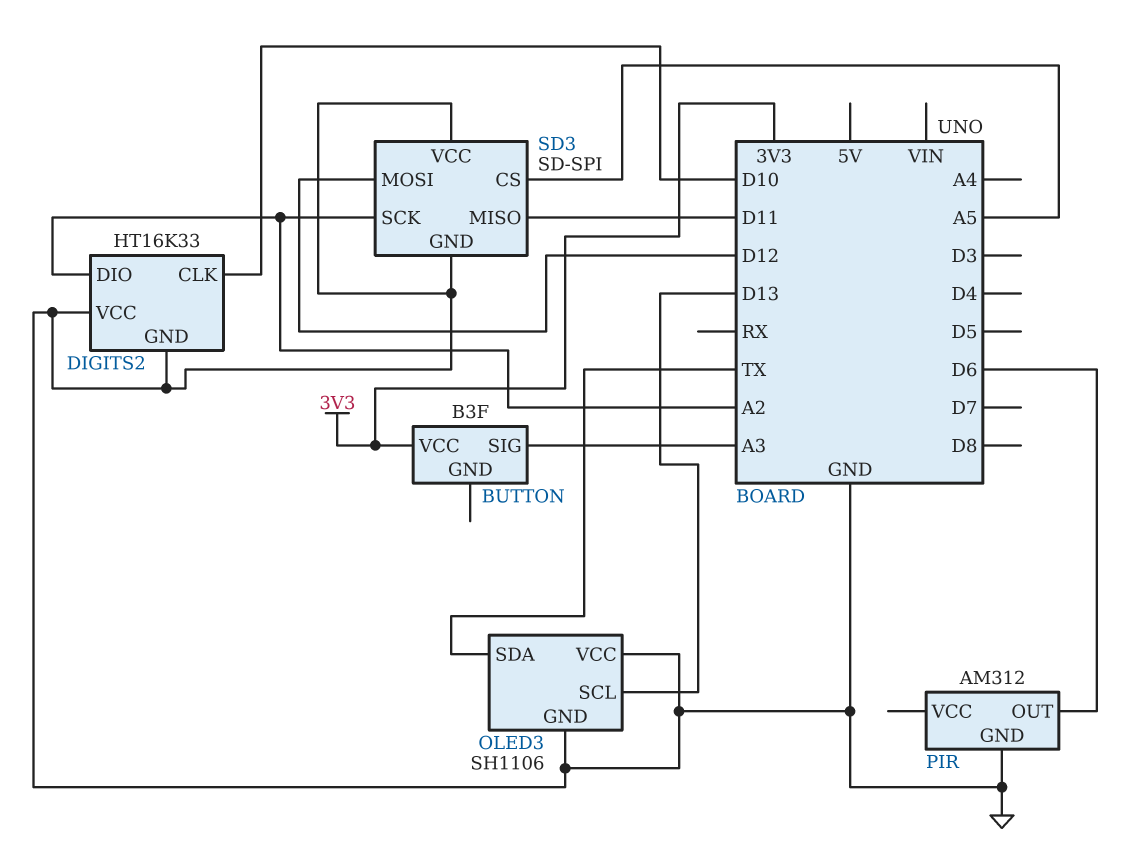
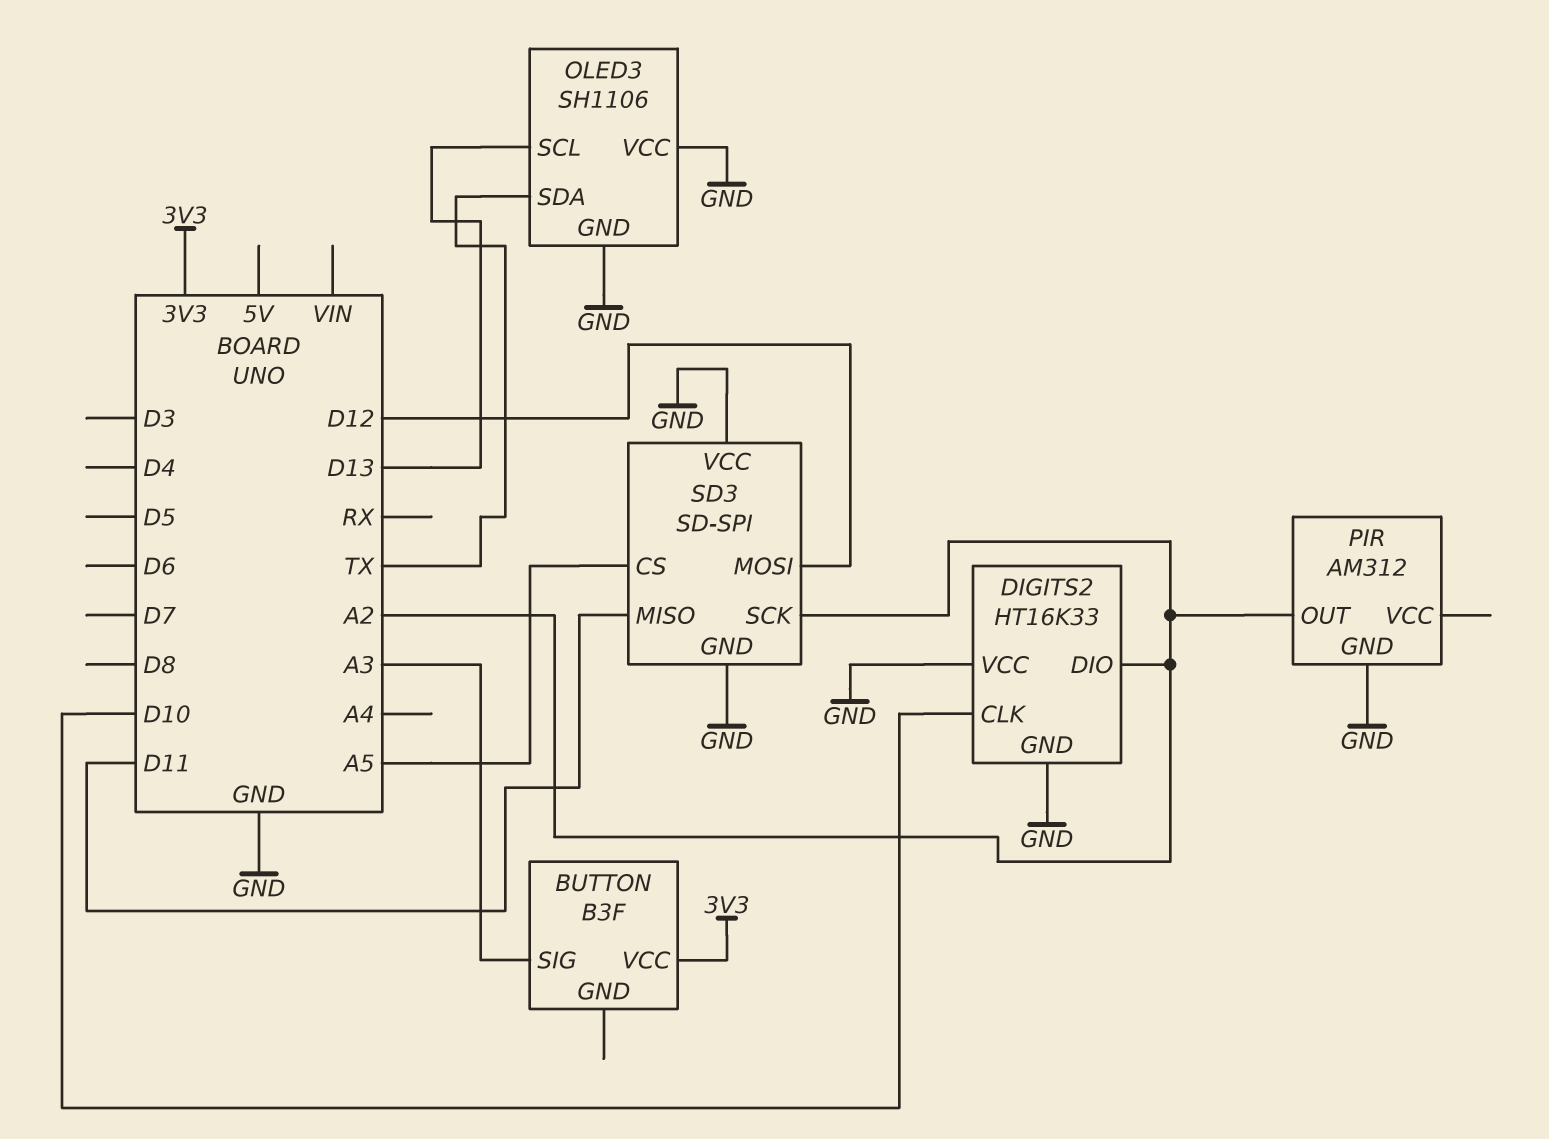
PIR pin OUT: D6 -> A2

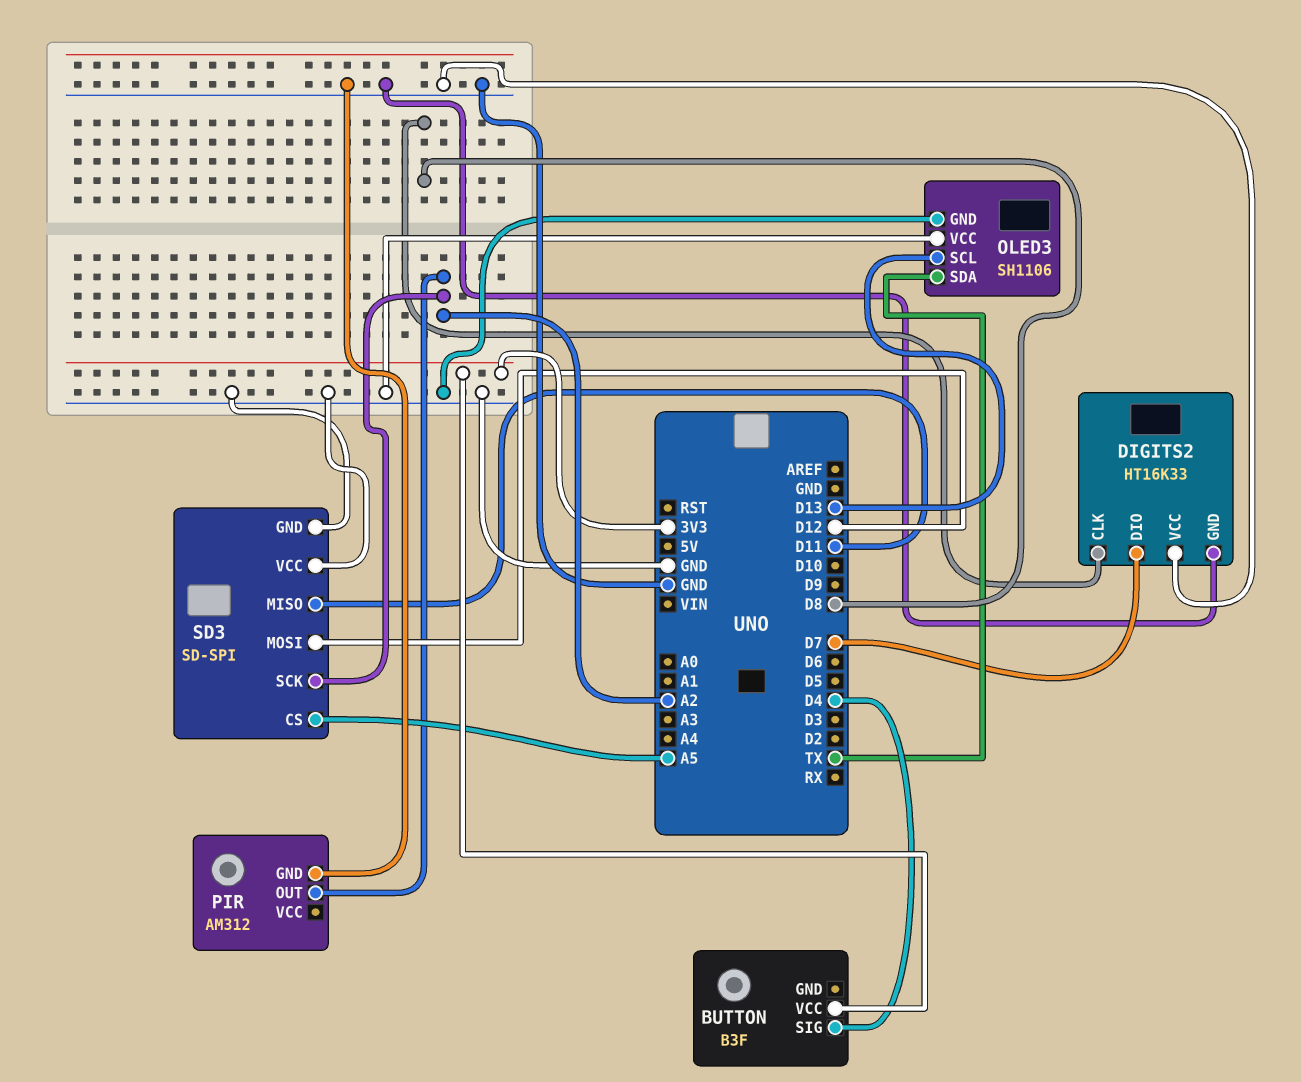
BUTTON pin SIG: A3 -> D4
DIGITS2 pin CLK: D10 -> D8
DIGITS2 pin DIO: A2 -> D7

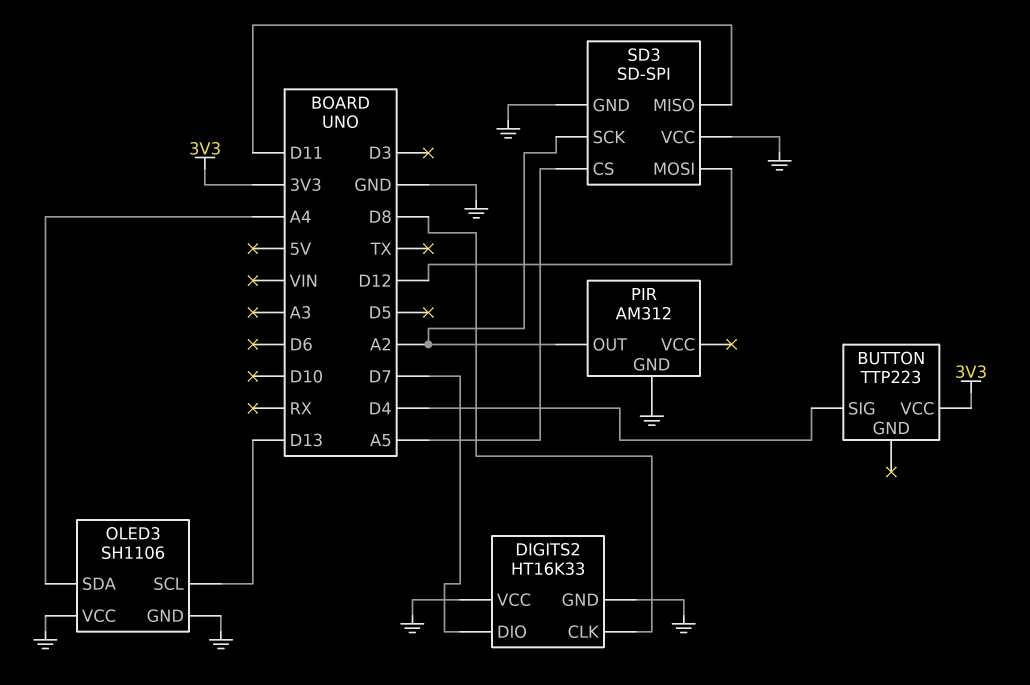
BUTTON: B3F -> TTP223
OLED3 pin SDA: TX -> A4

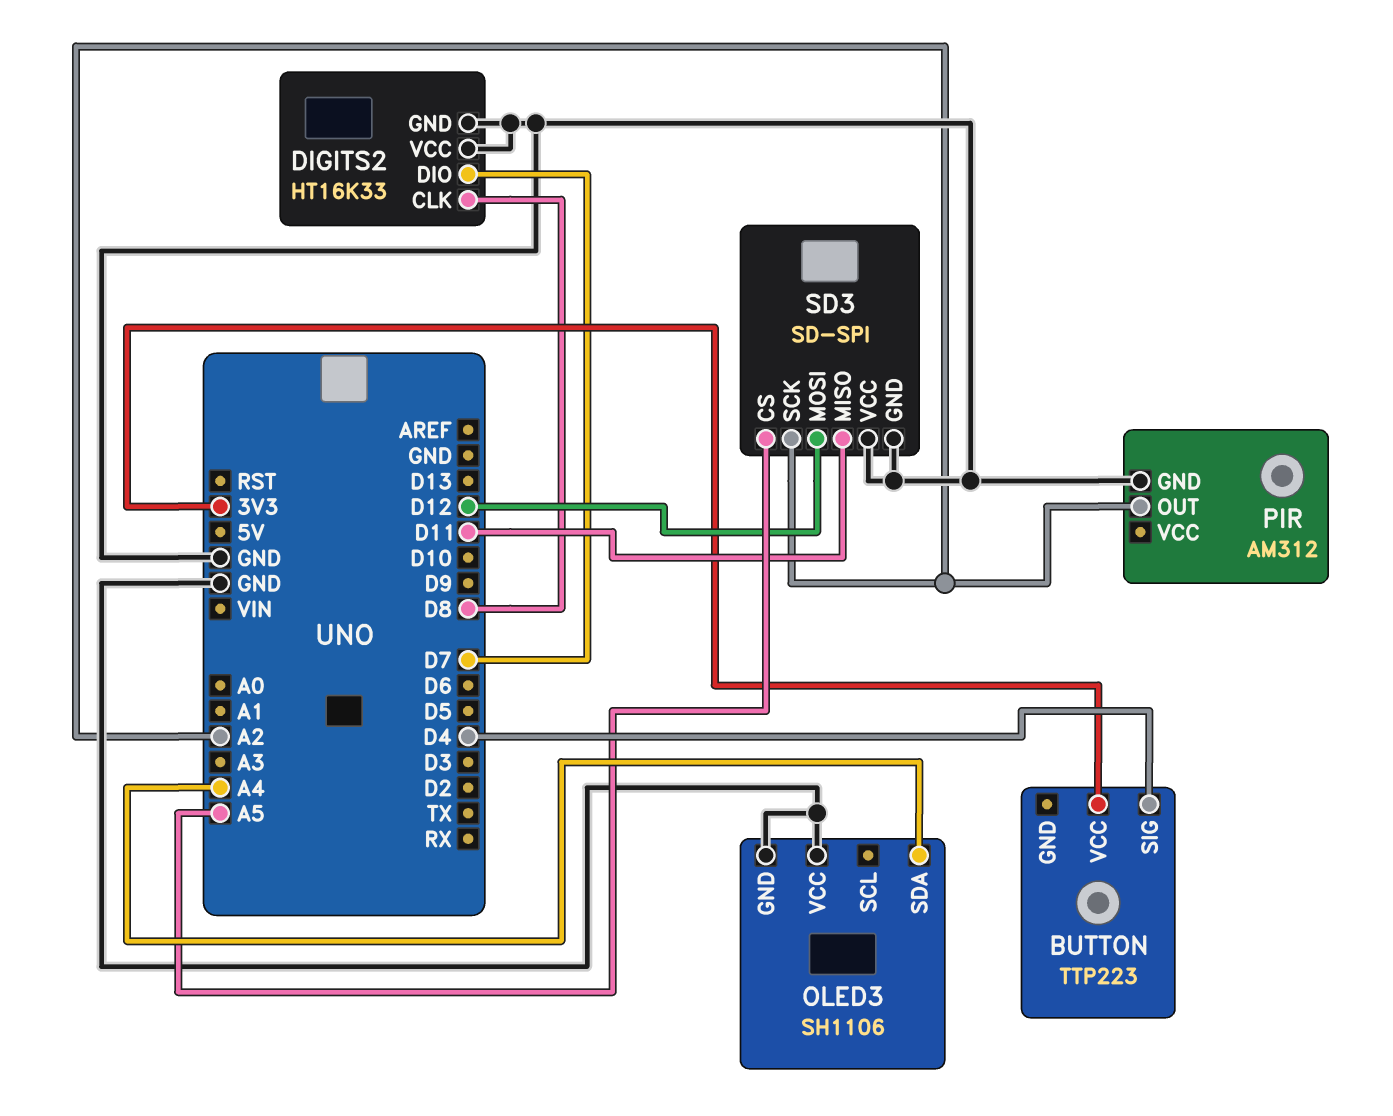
OLED3 pin SCL: D13 -> none

